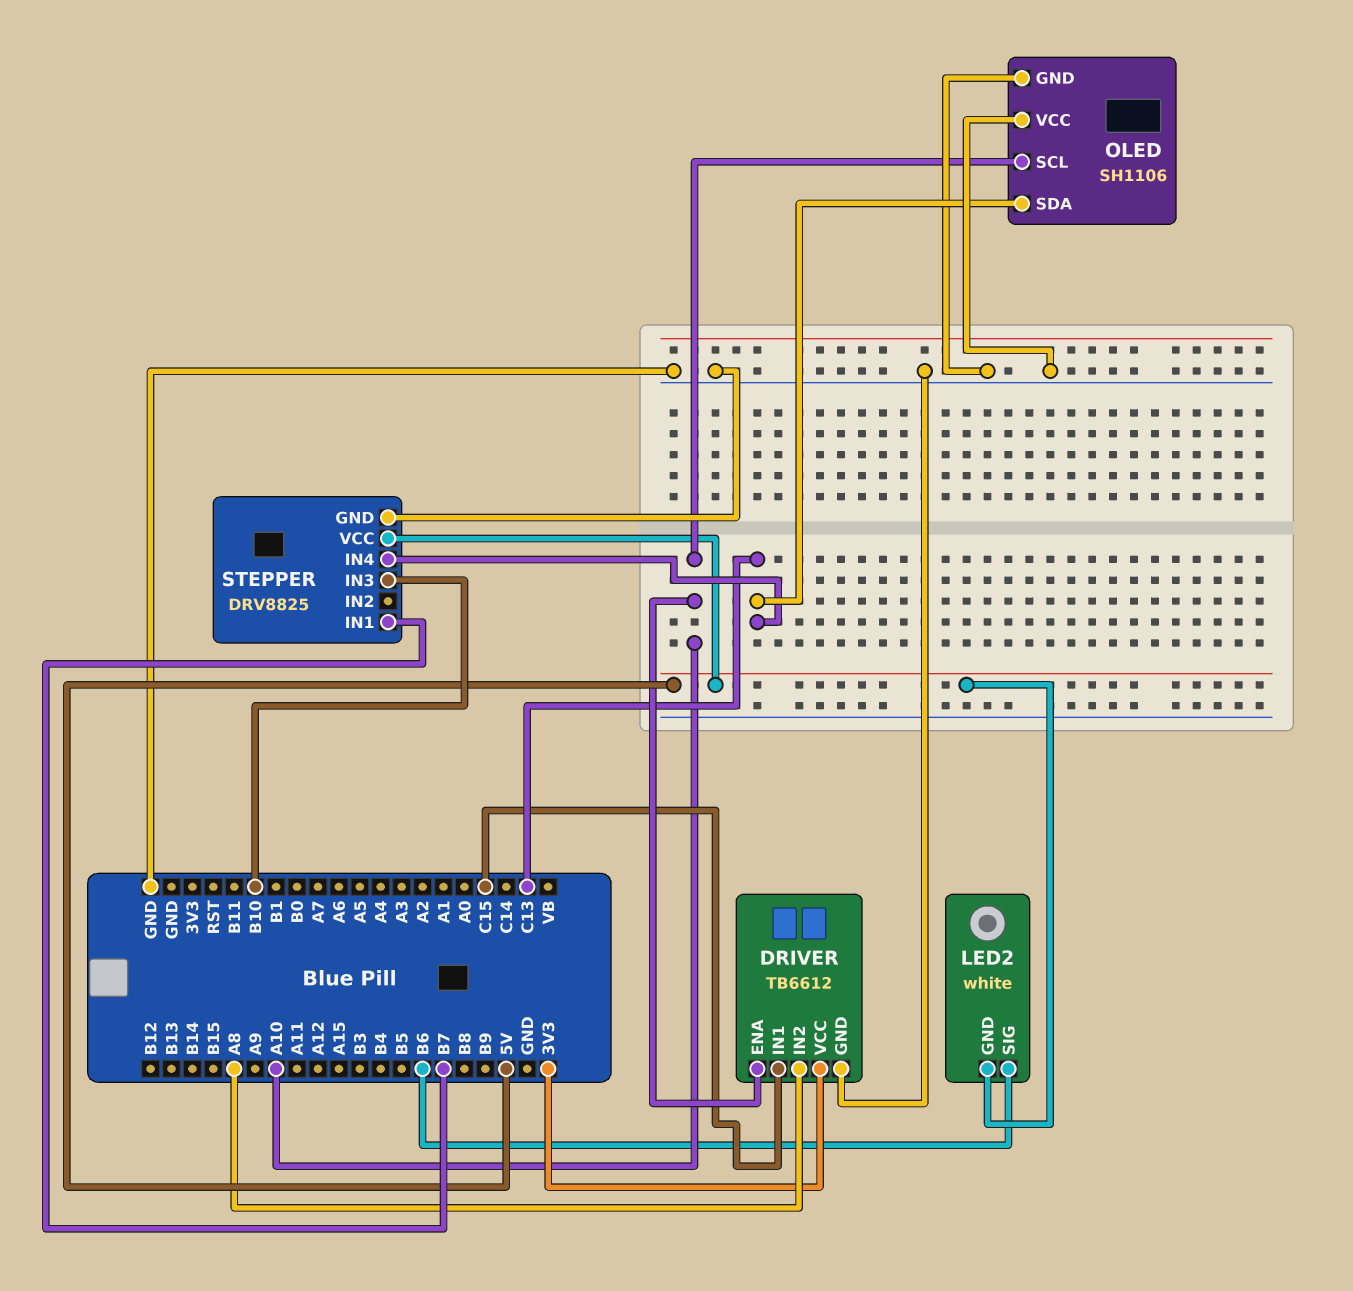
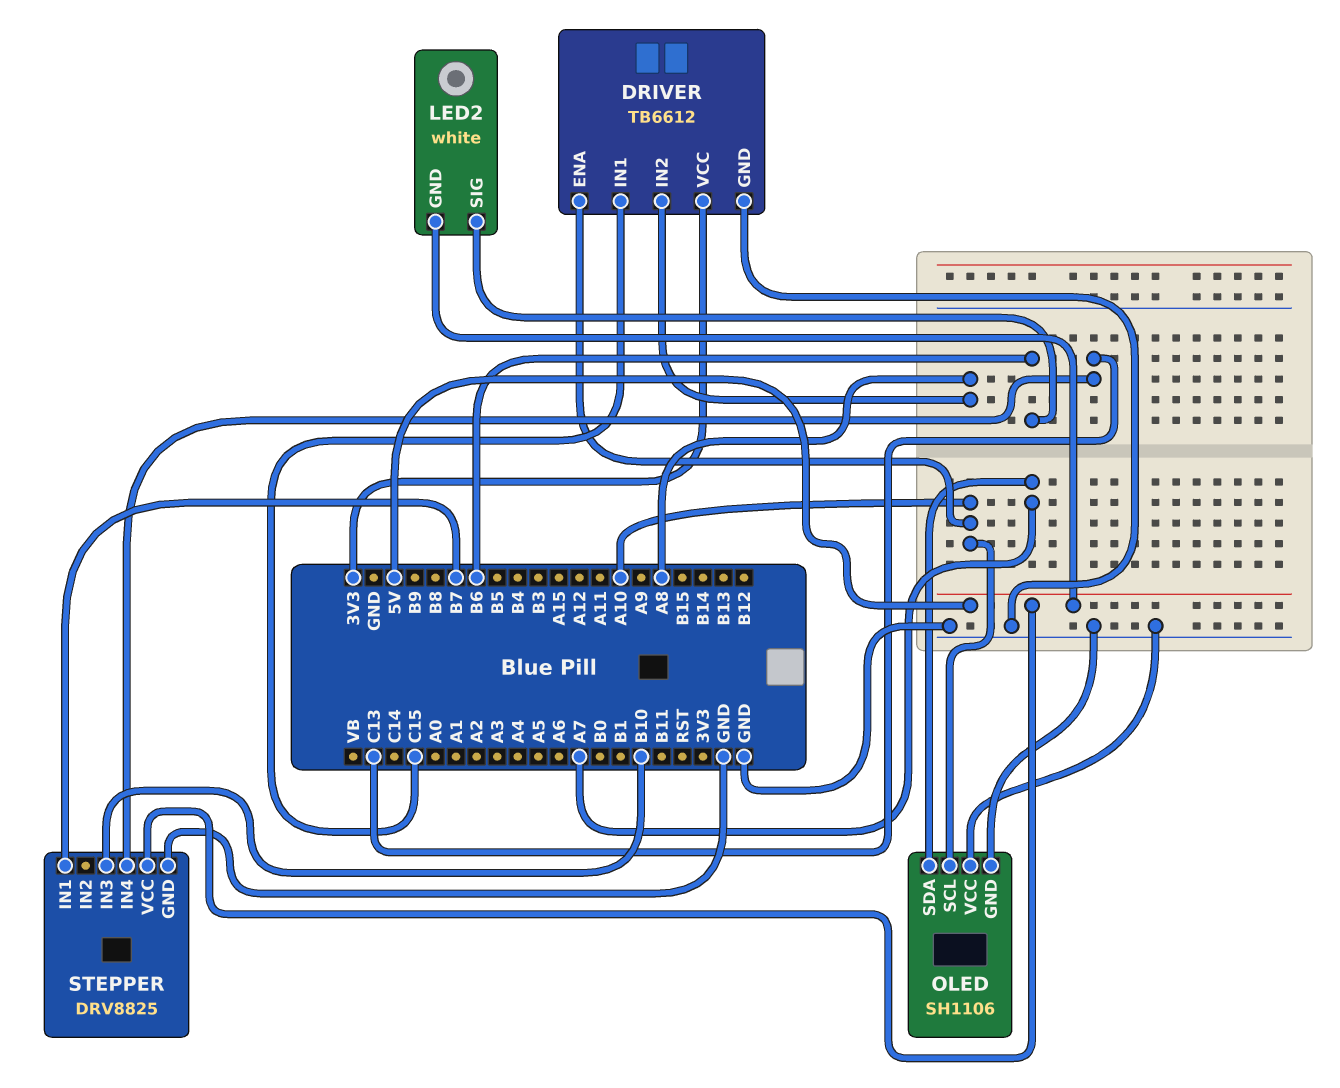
OLED pin SDA: C13 -> A7

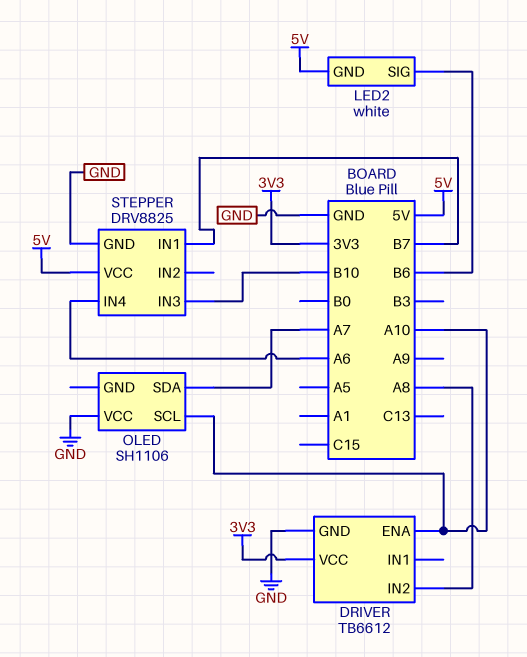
DRIVER pin IN1: C15 -> none
OLED pin GND: GND -> none
STEPPER pin IN4: C13 -> A6

